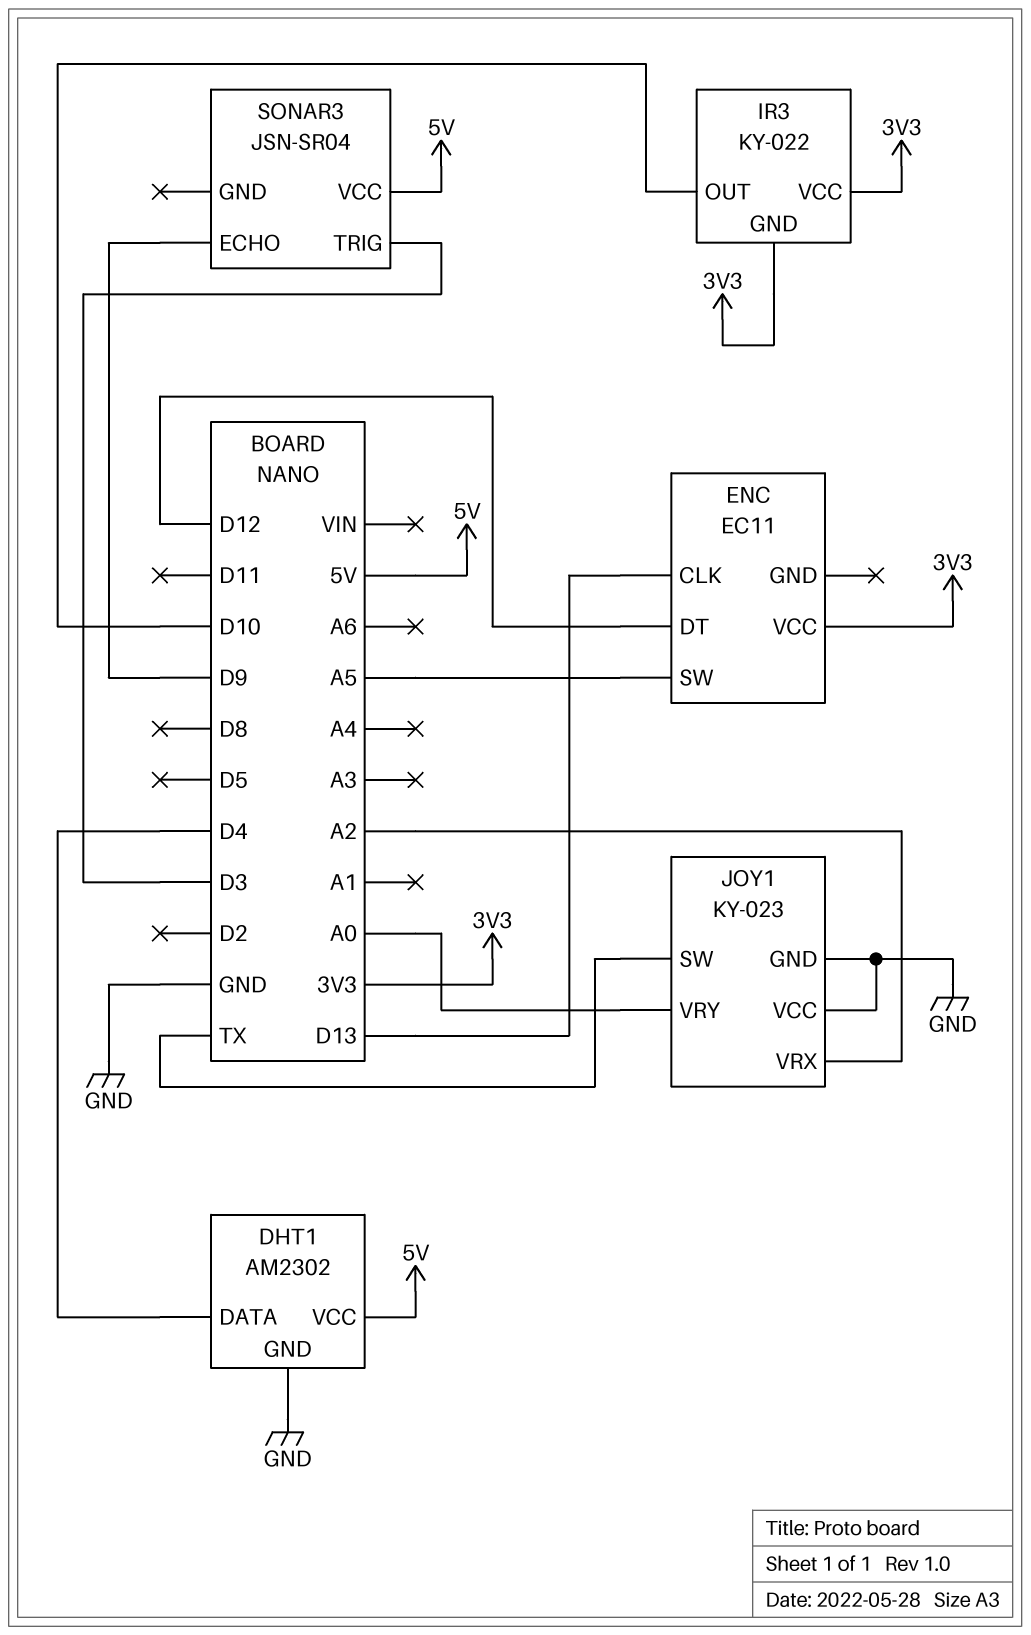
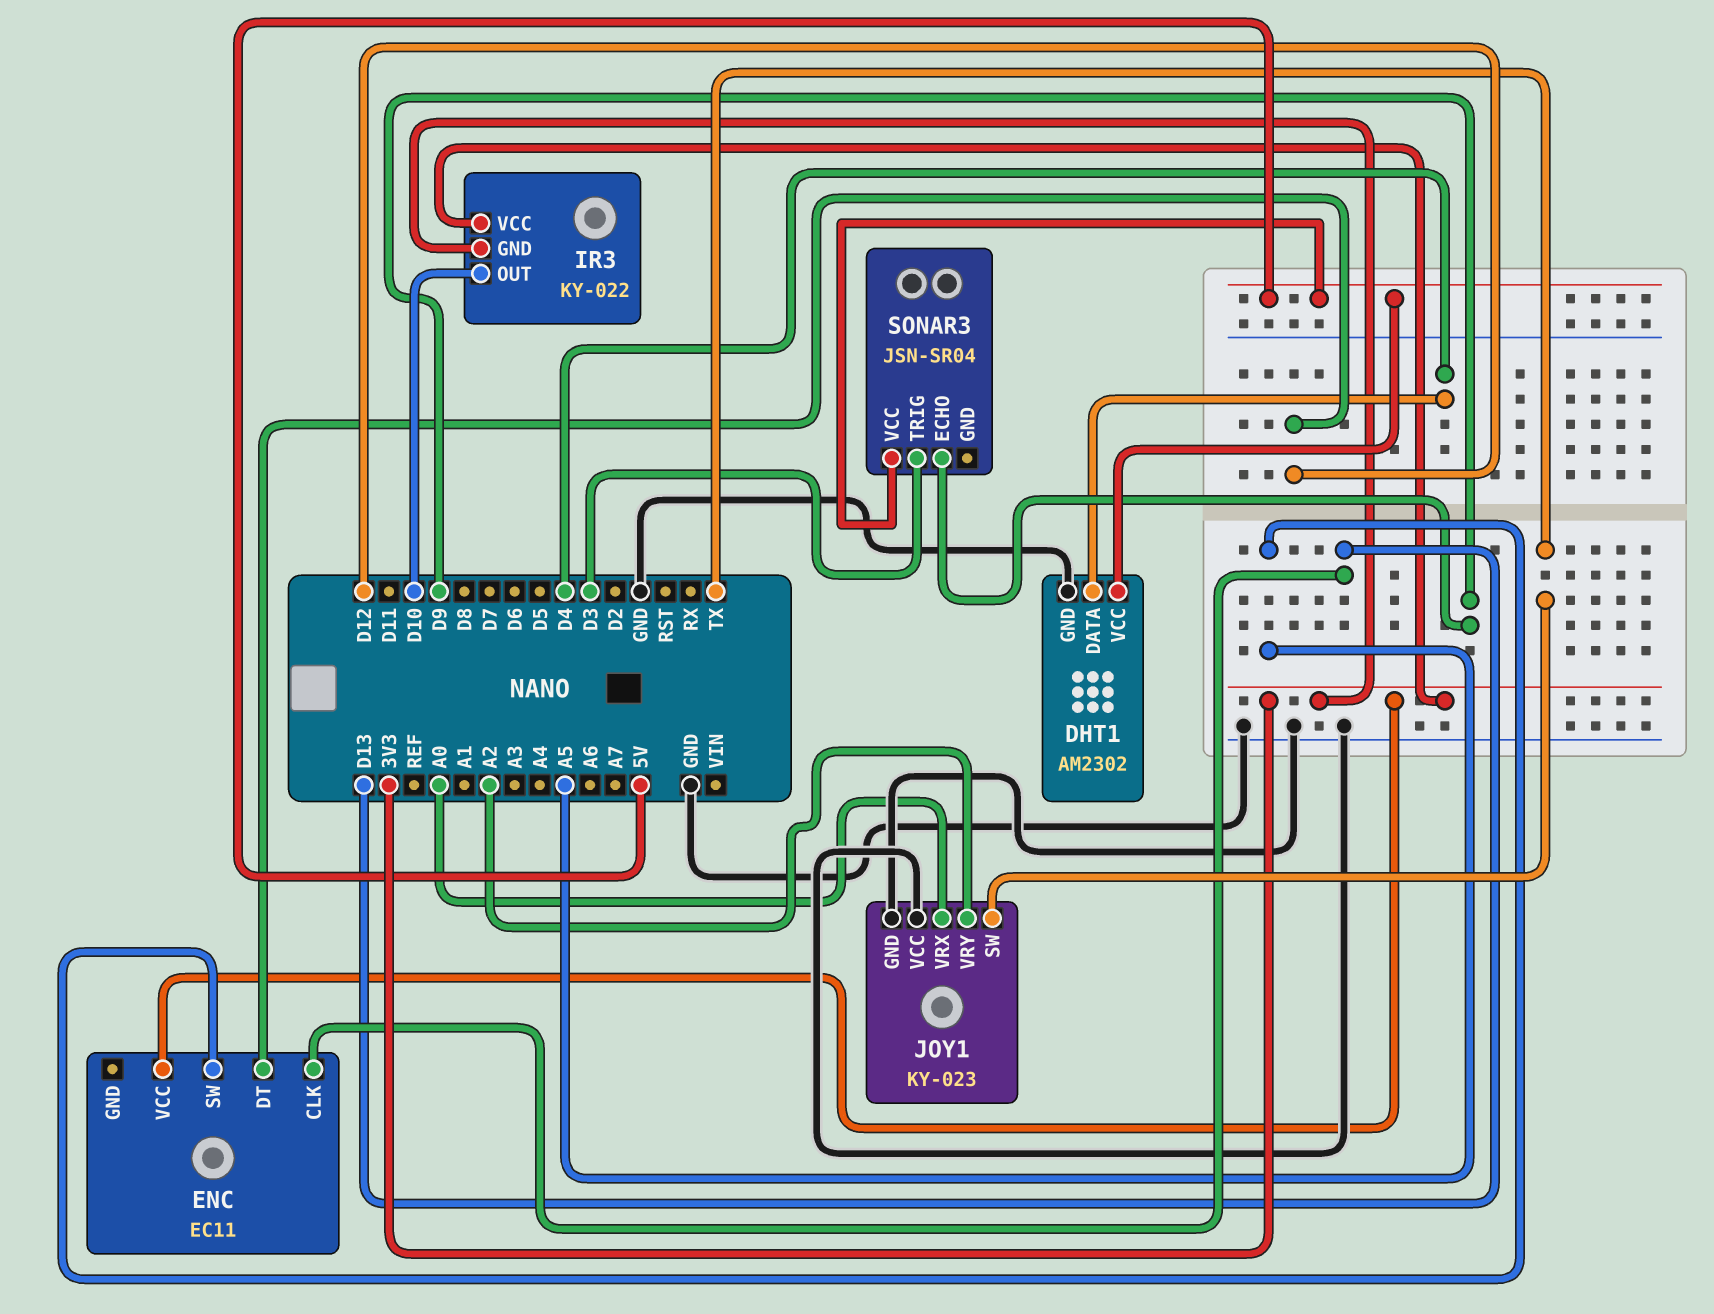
JOY1 pin VRX: A2 -> A0
JOY1 pin VRY: A0 -> A2

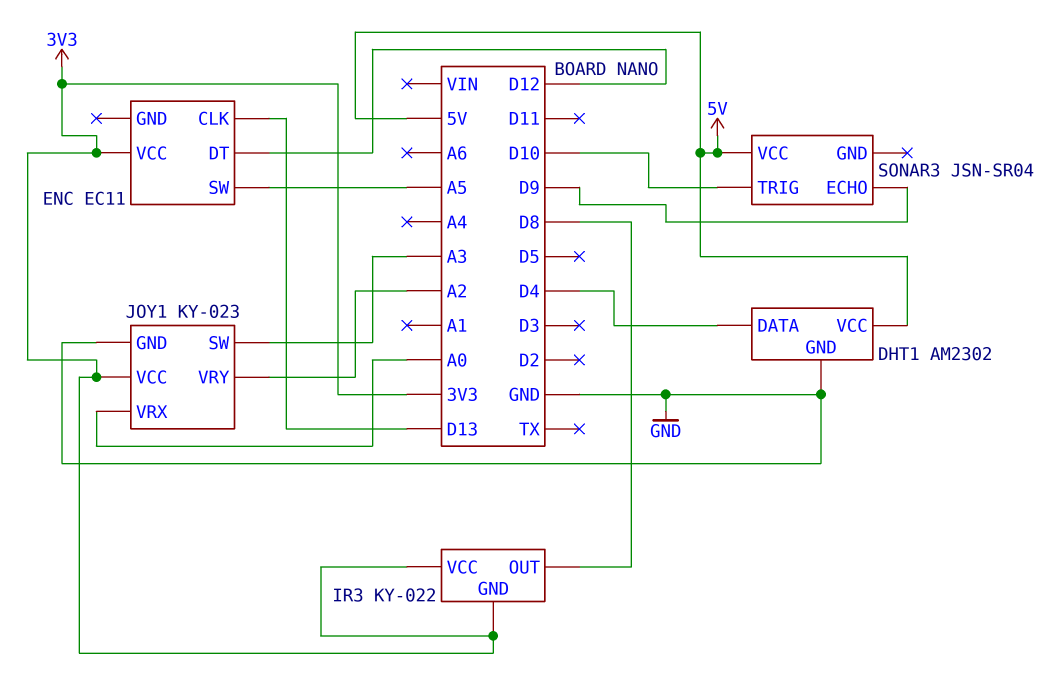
IR3 pin OUT: D10 -> D8
JOY1 pin SW: TX -> A3
JOY1 pin VCC: GND -> 3V3
SONAR3 pin TRIG: D3 -> D10

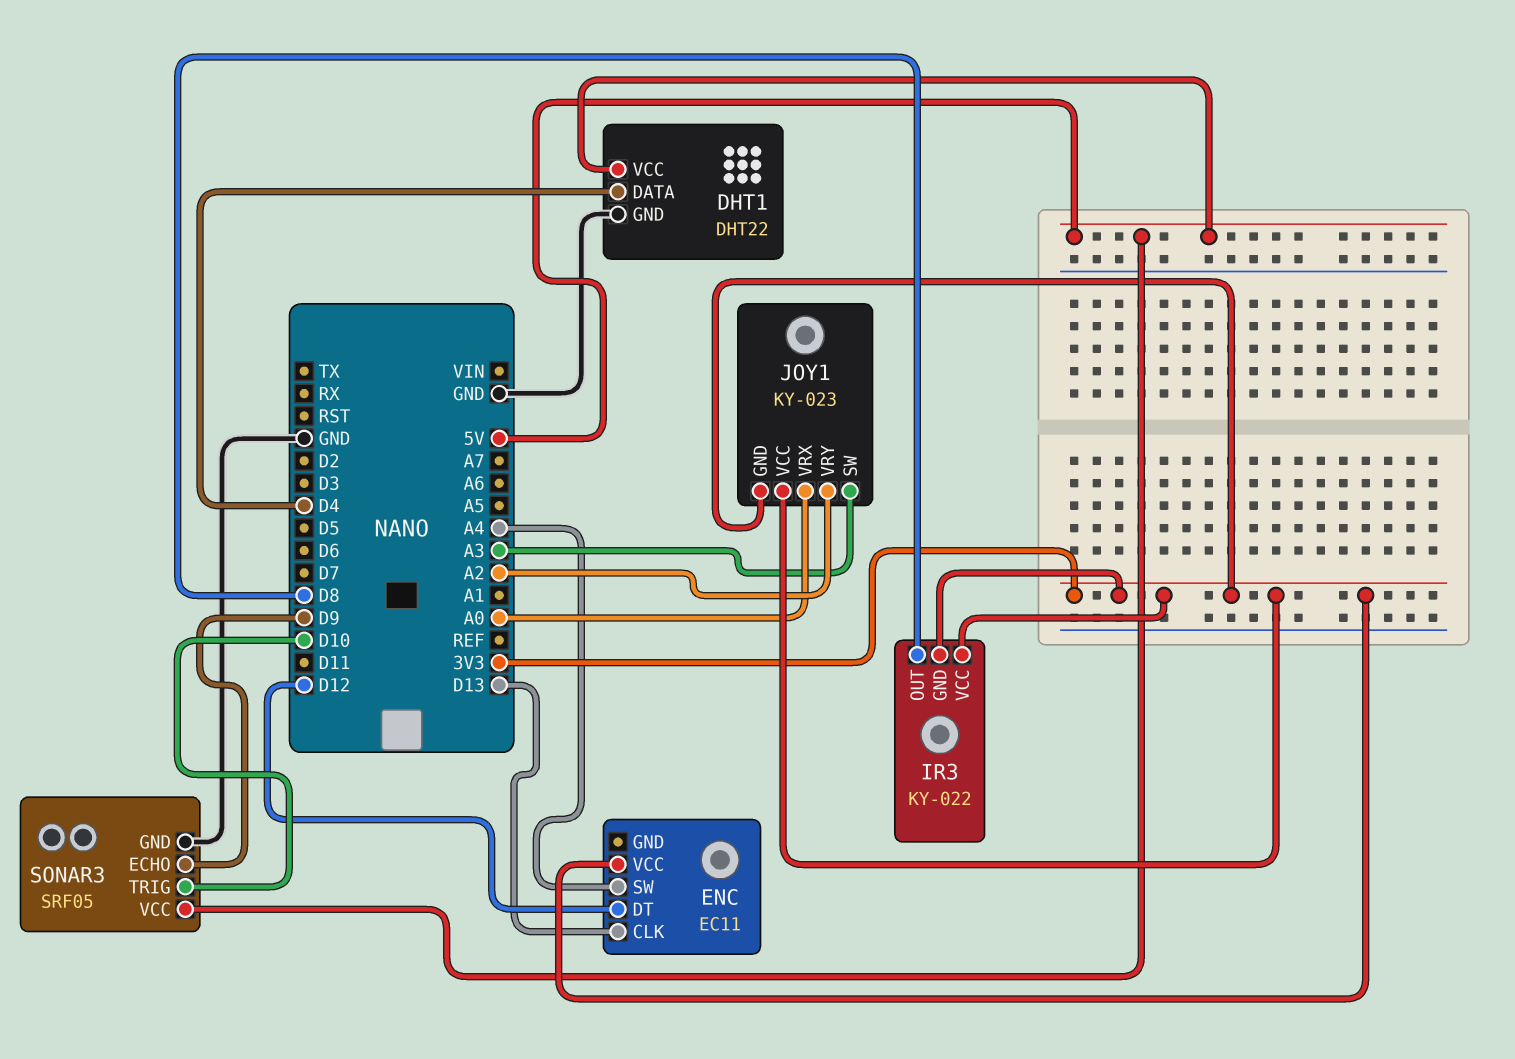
DHT1: AM2302 -> DHT22
ENC pin SW: A5 -> A4
JOY1 pin GND: GND -> 3V3
SONAR3: JSN-SR04 -> SRF05
SONAR3 pin GND: none -> GND

